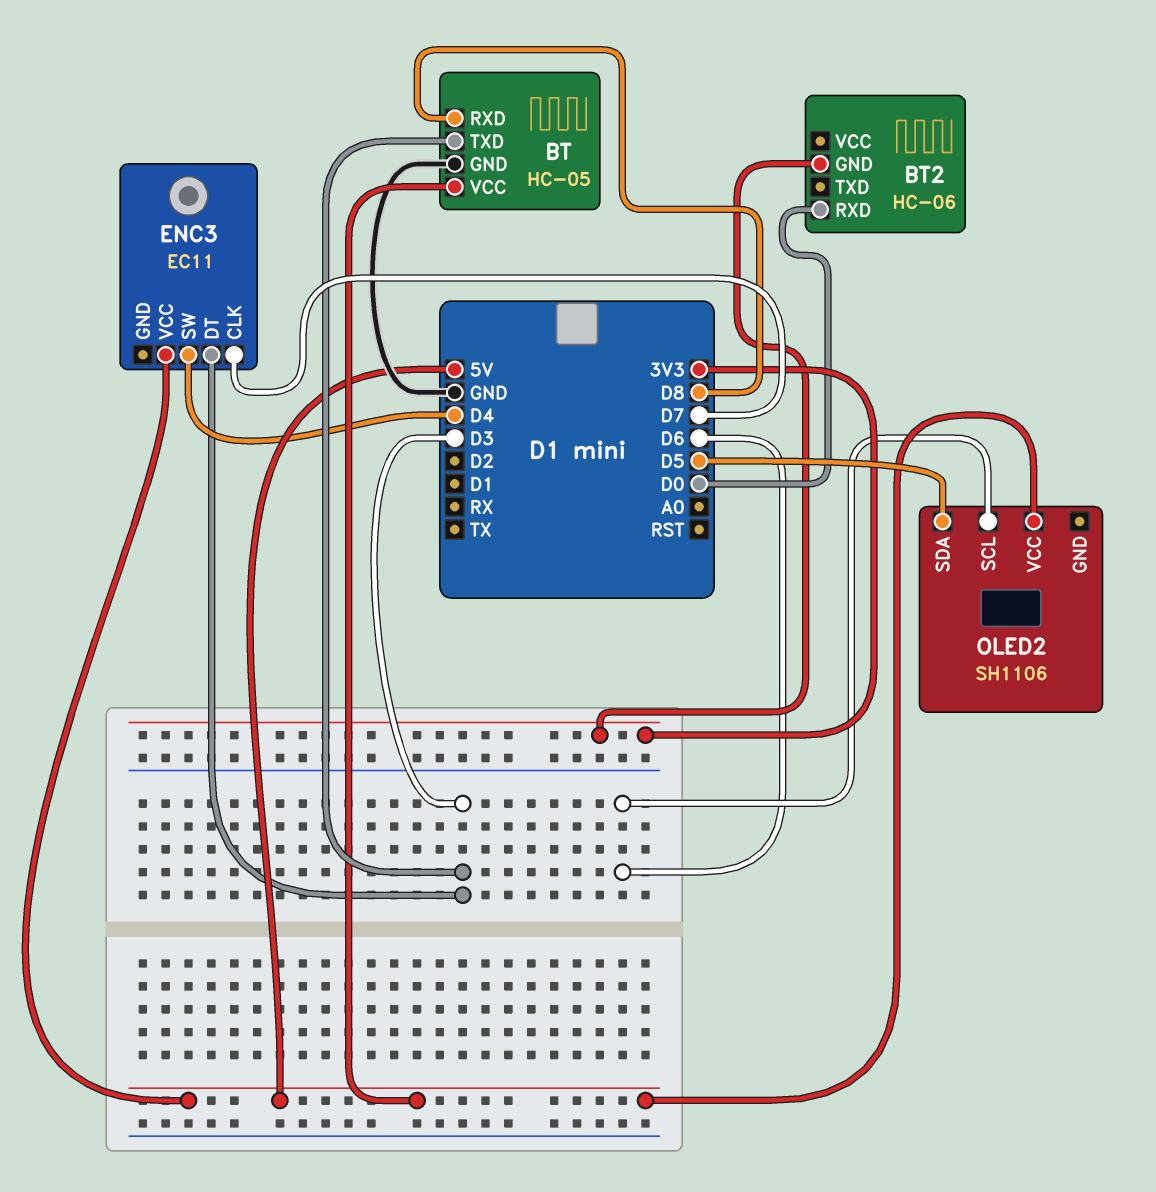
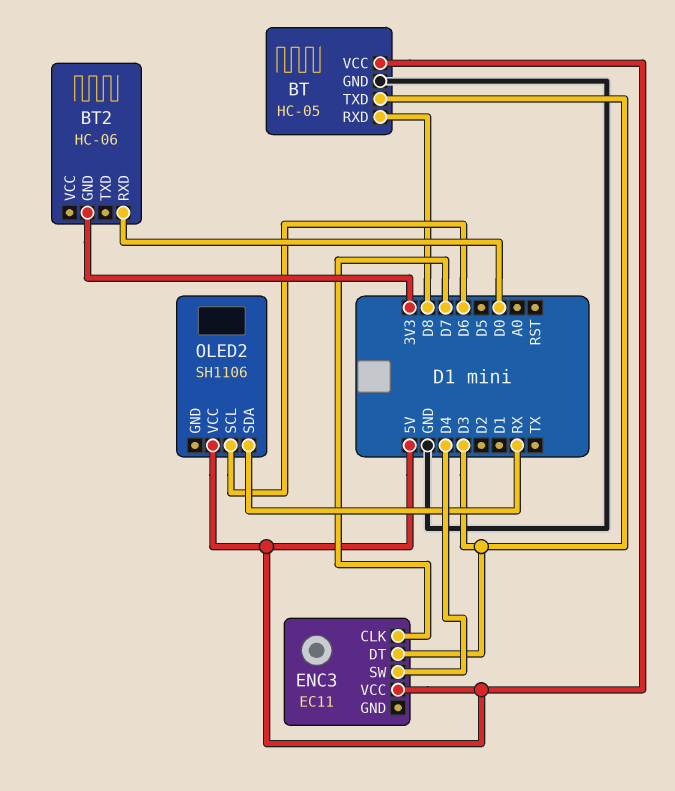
OLED2 pin SDA: D5 -> RX

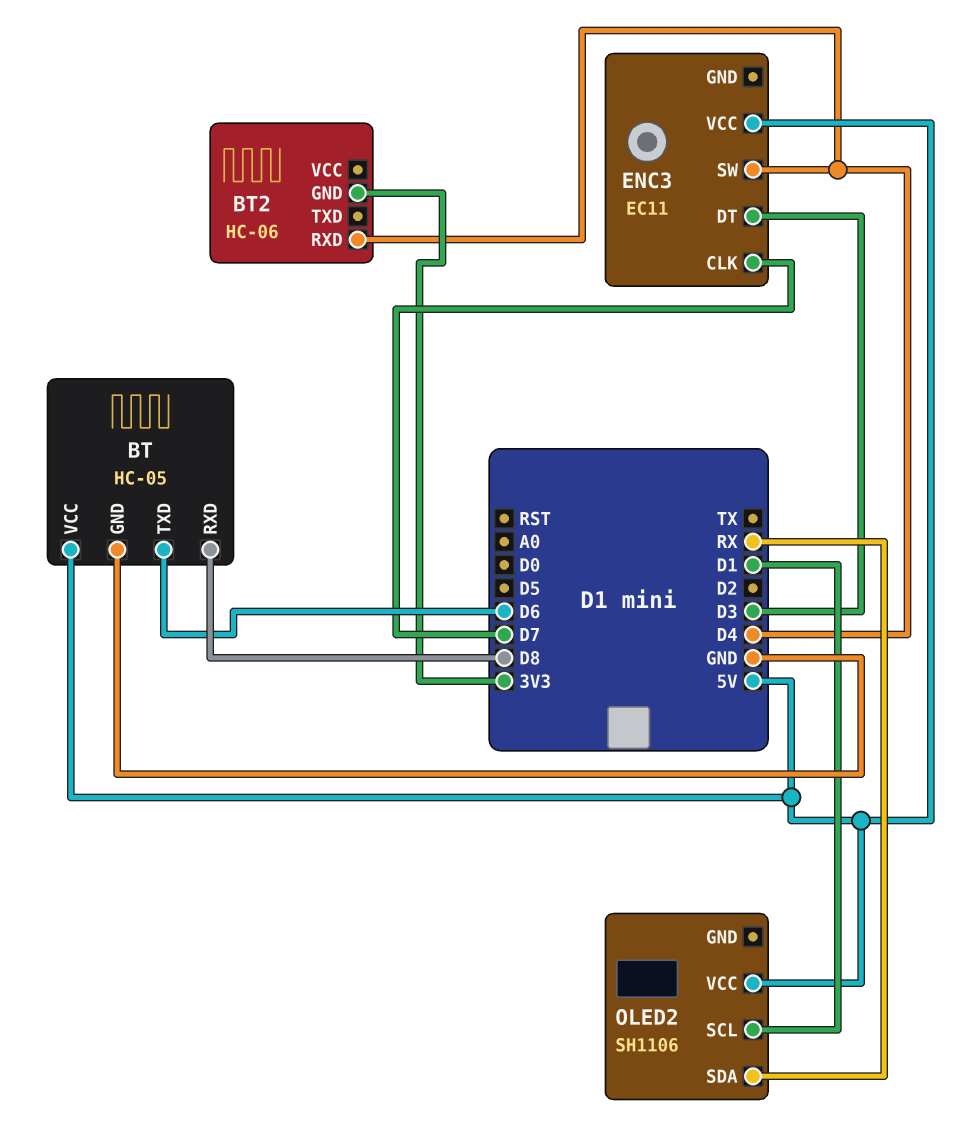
BT pin TXD: D3 -> D6
BT2 pin RXD: D0 -> D4
OLED2 pin SCL: D6 -> D1

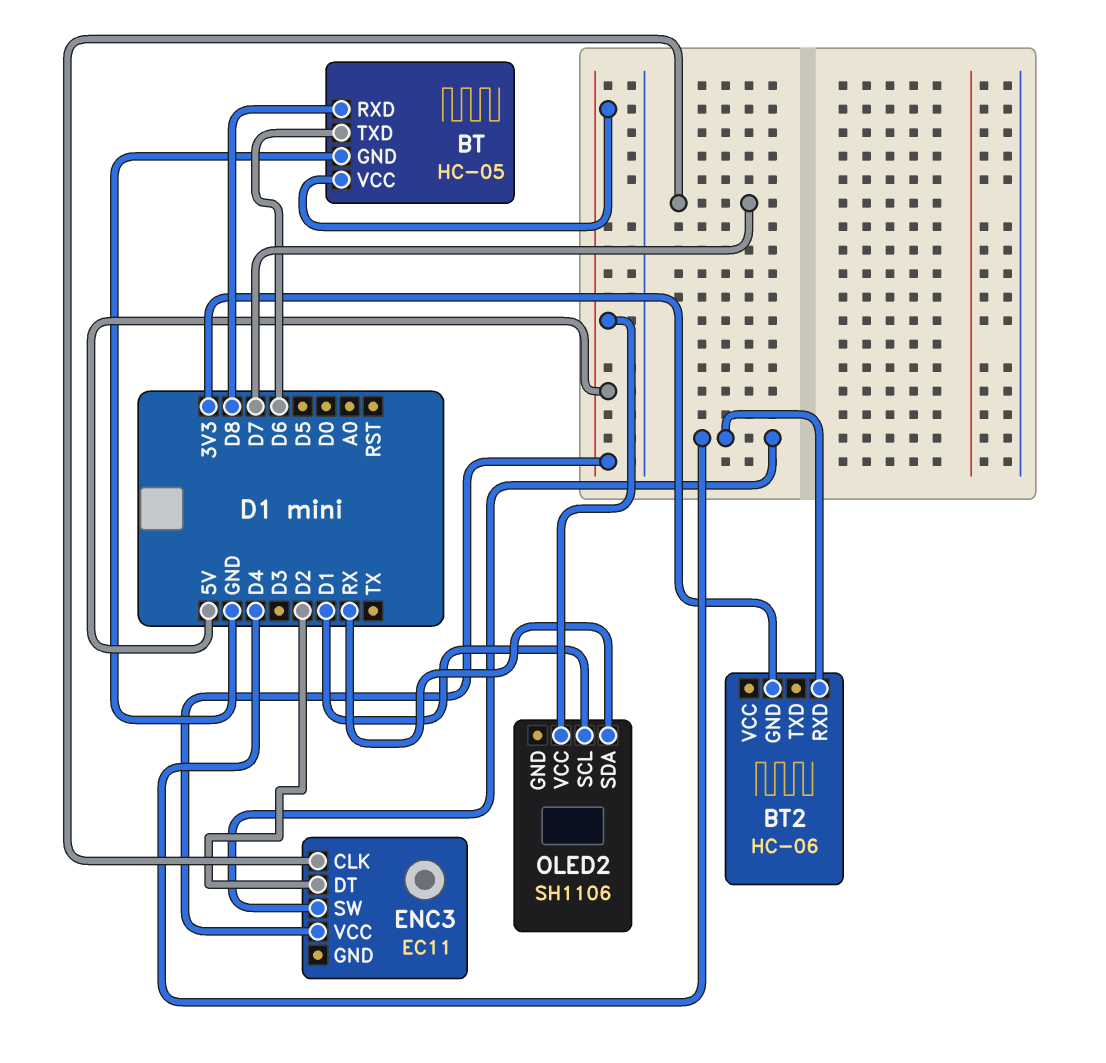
ENC3 pin DT: D3 -> D2

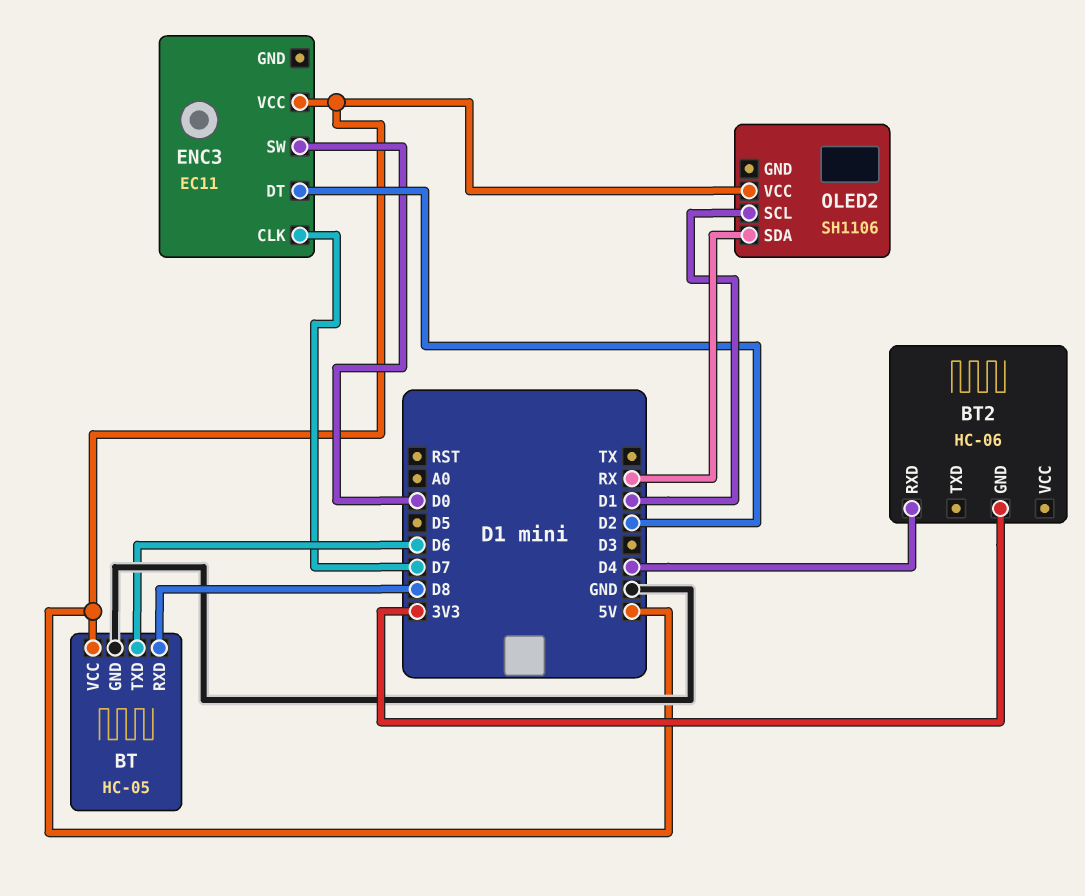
ENC3 pin SW: D4 -> D0

